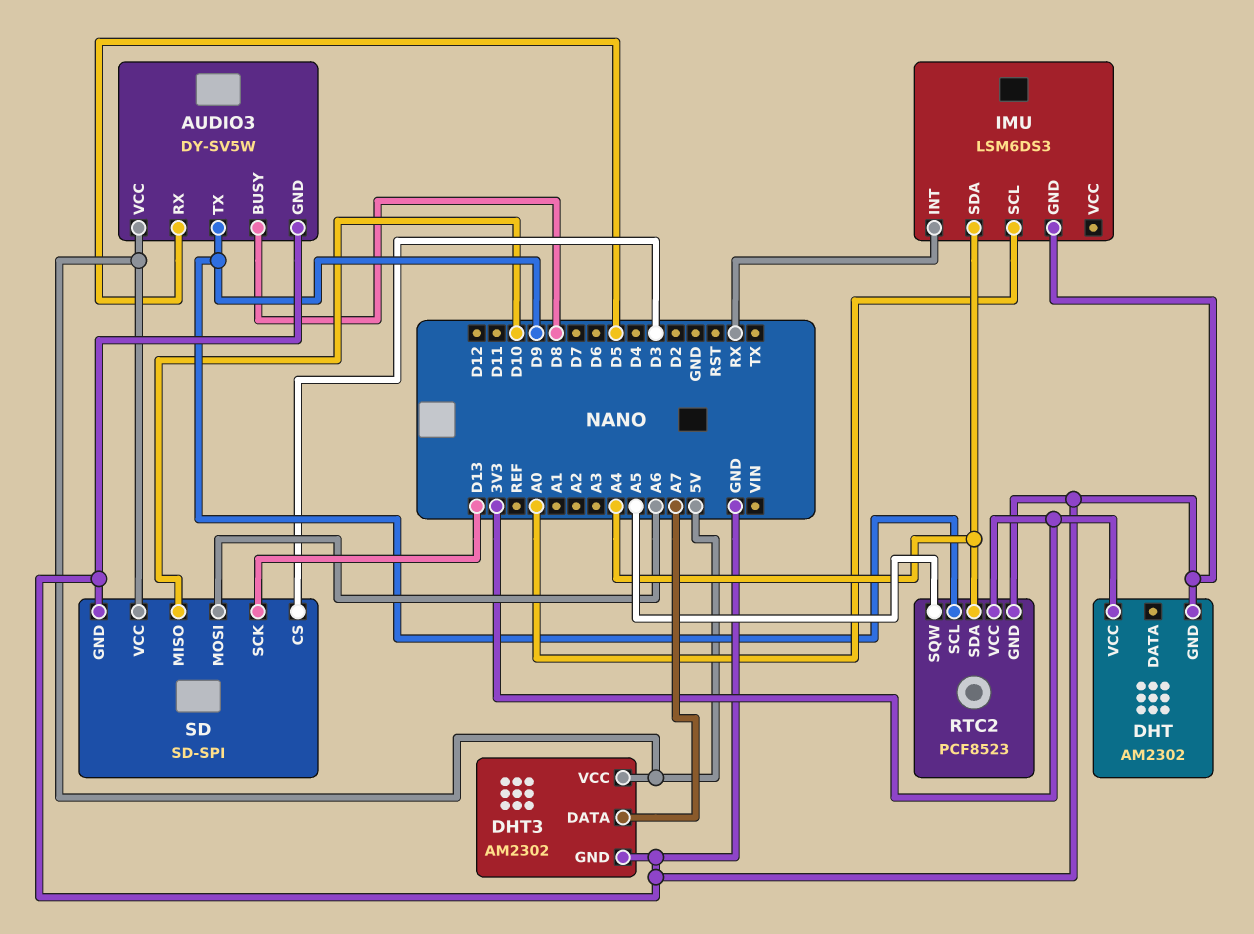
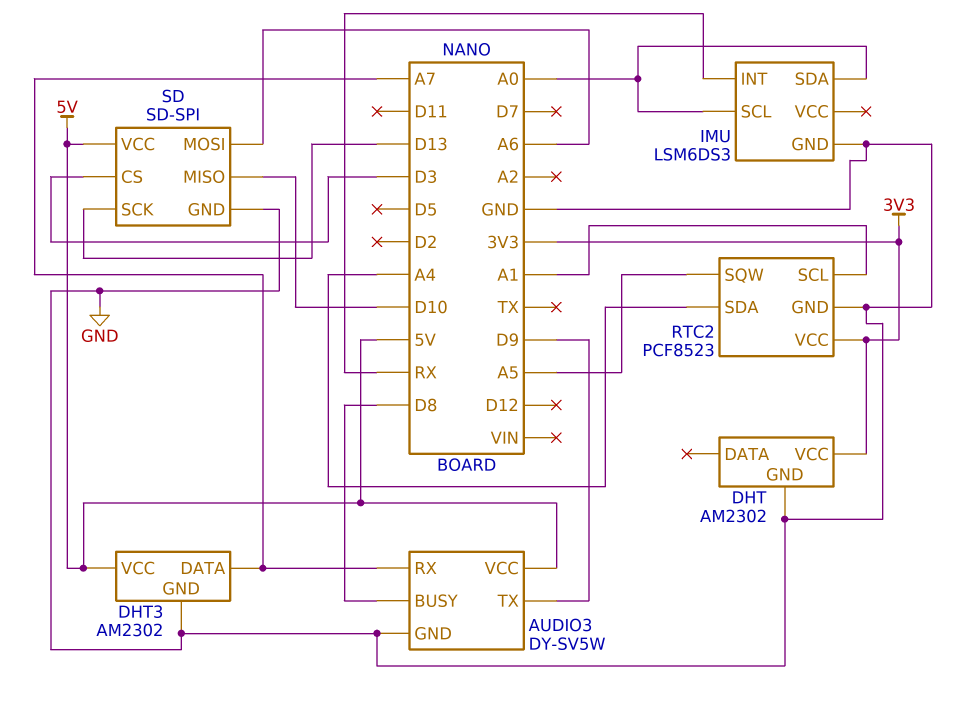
AUDIO3 pin RX: D5 -> A7
IMU pin SDA: A4 -> A0
RTC2 pin SCL: D9 -> A1

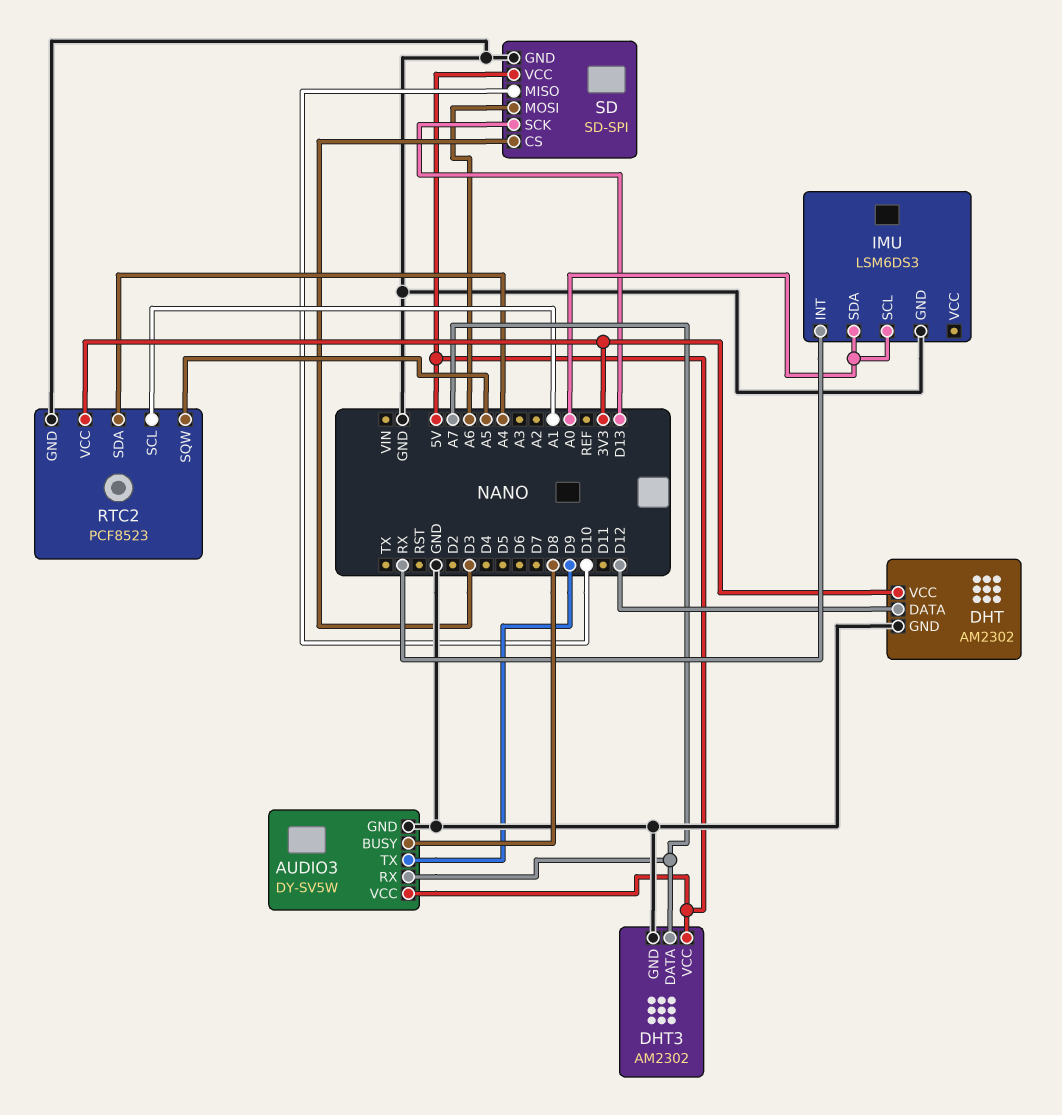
DHT pin DATA: none -> D12

